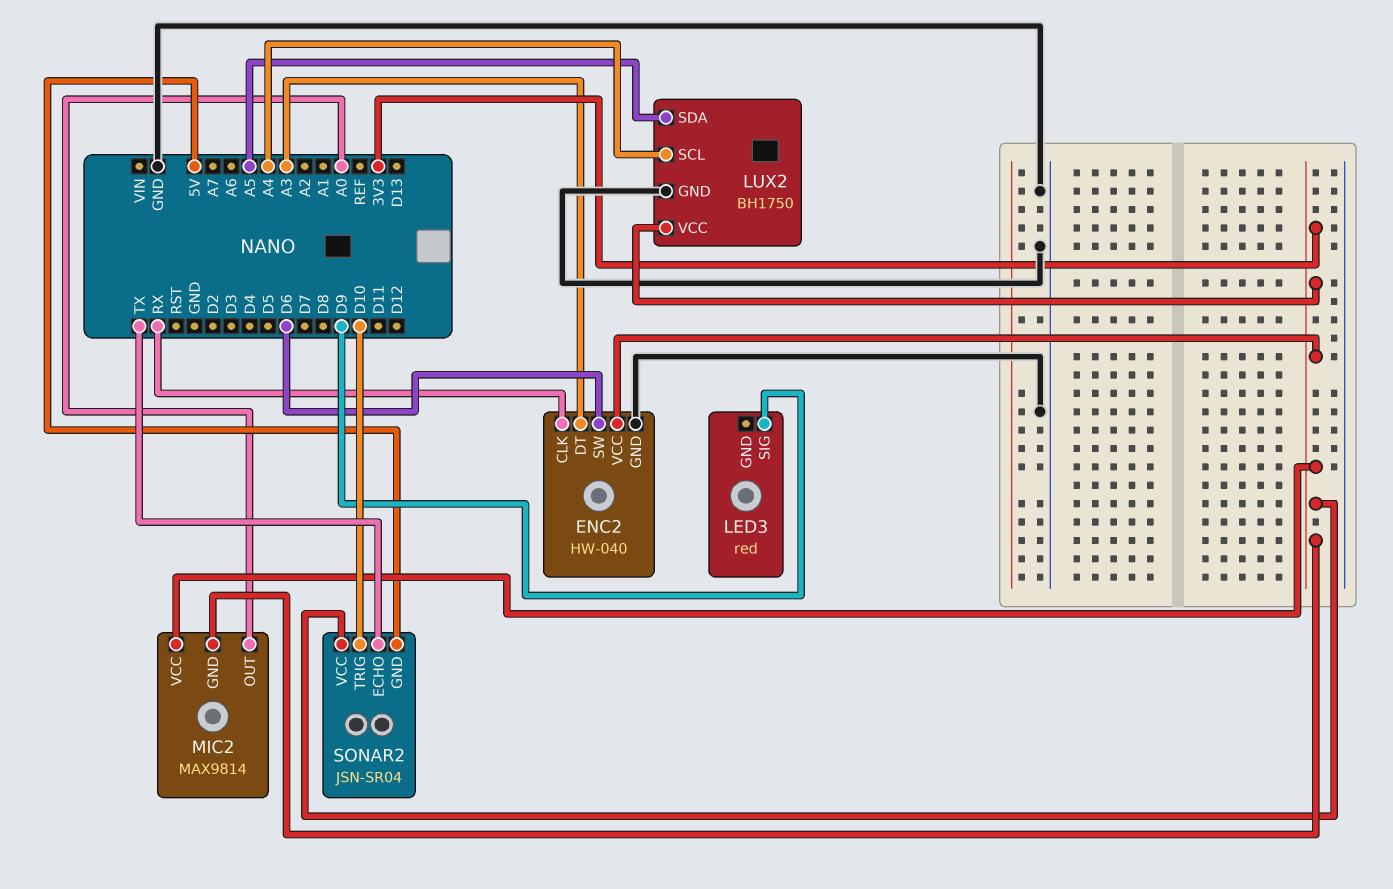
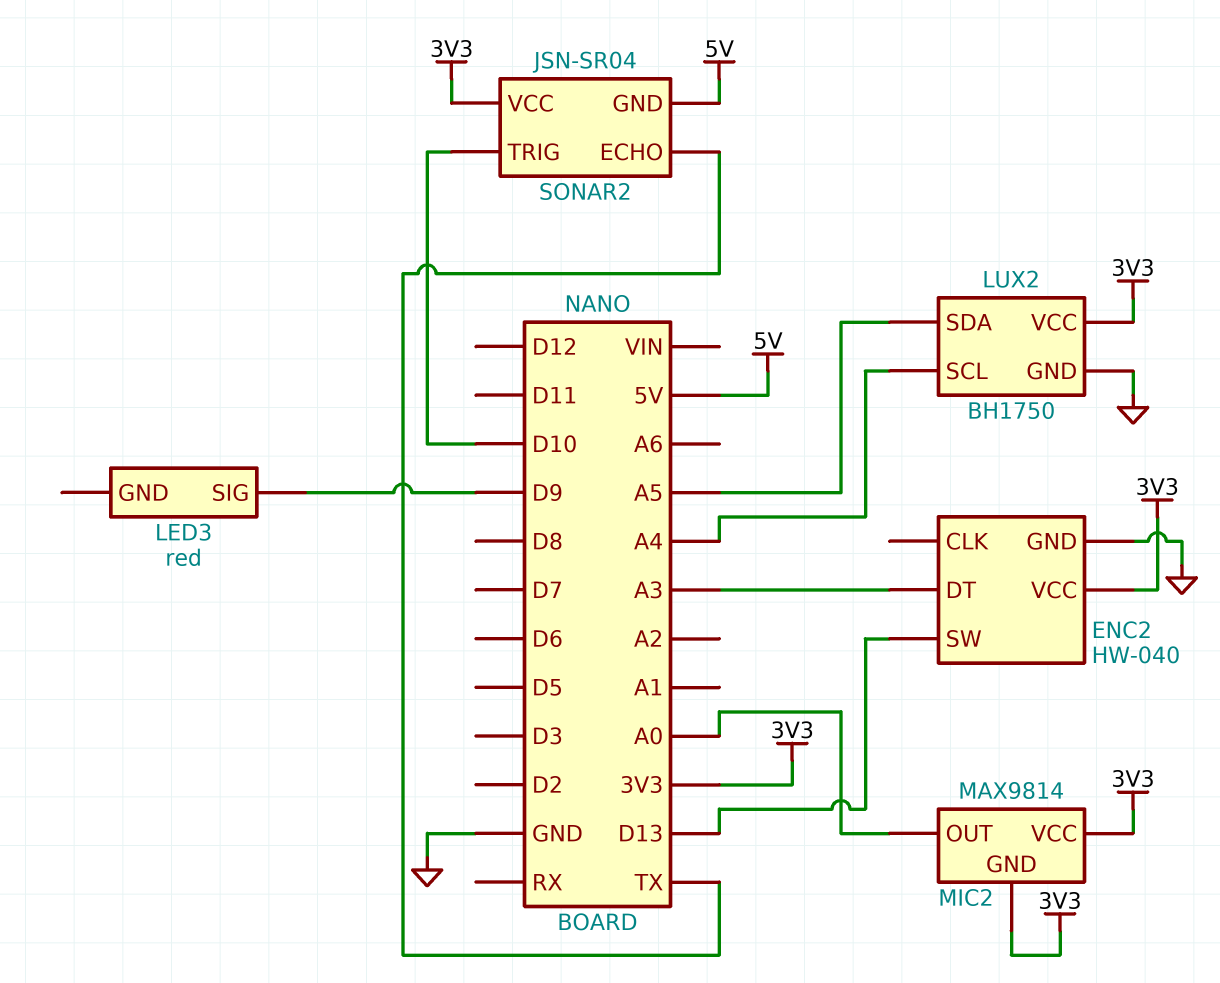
ENC2 pin CLK: RX -> none
ENC2 pin SW: D6 -> D13

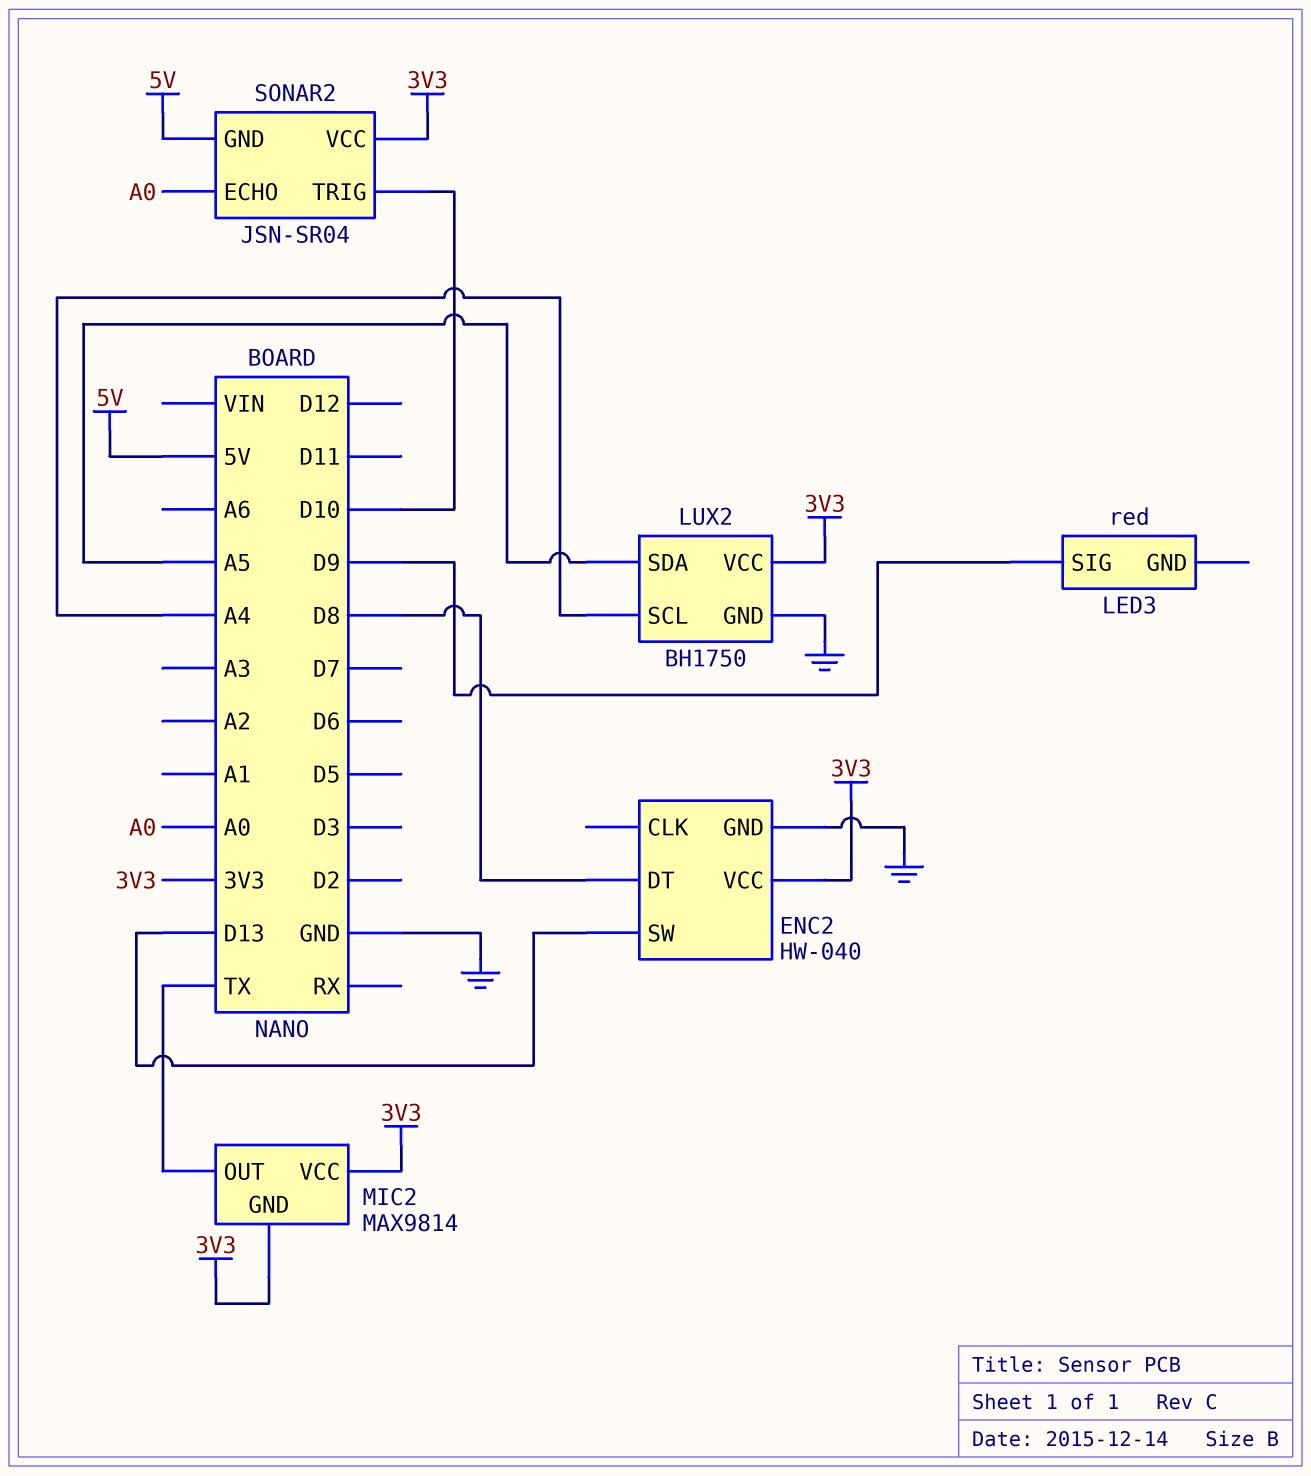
ENC2 pin DT: A3 -> D8
MIC2 pin OUT: A0 -> TX
SONAR2 pin ECHO: TX -> A0

